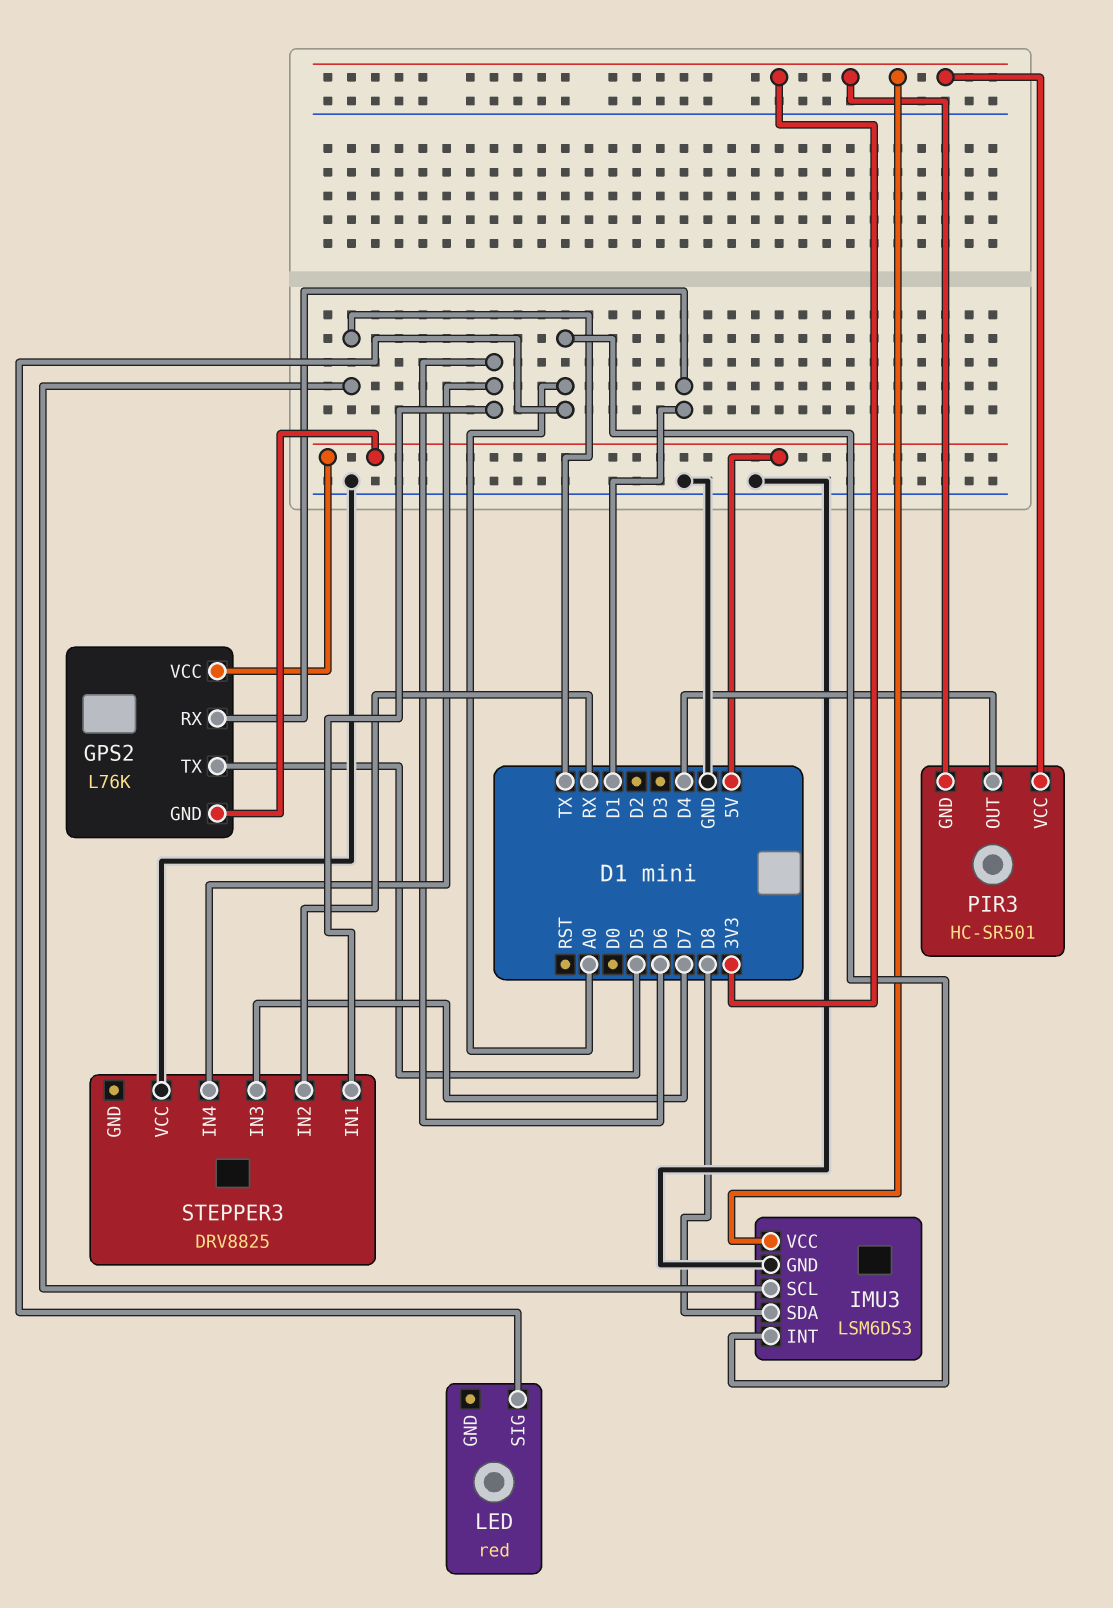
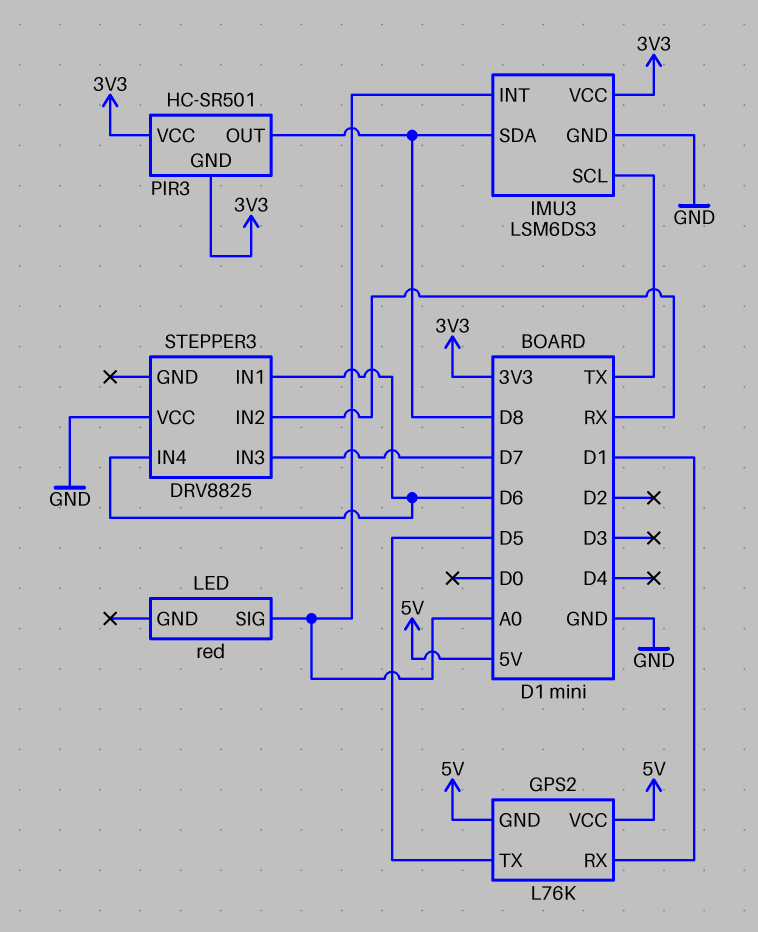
PIR3 pin OUT: D4 -> D8

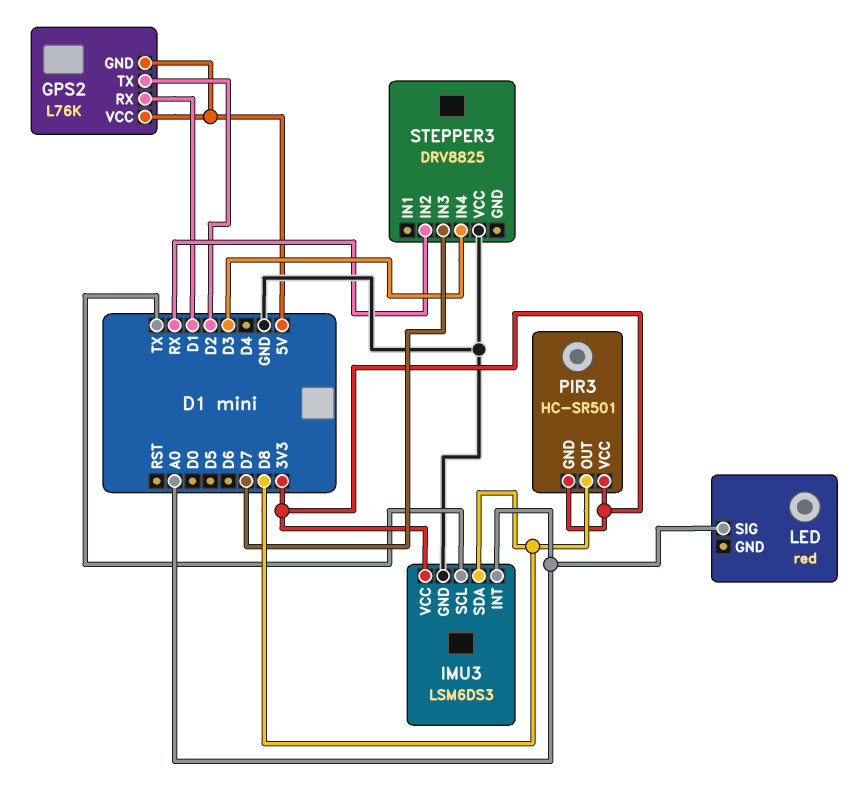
GPS2 pin TX: D5 -> D2
STEPPER3 pin IN1: D6 -> none
STEPPER3 pin IN4: D6 -> D3

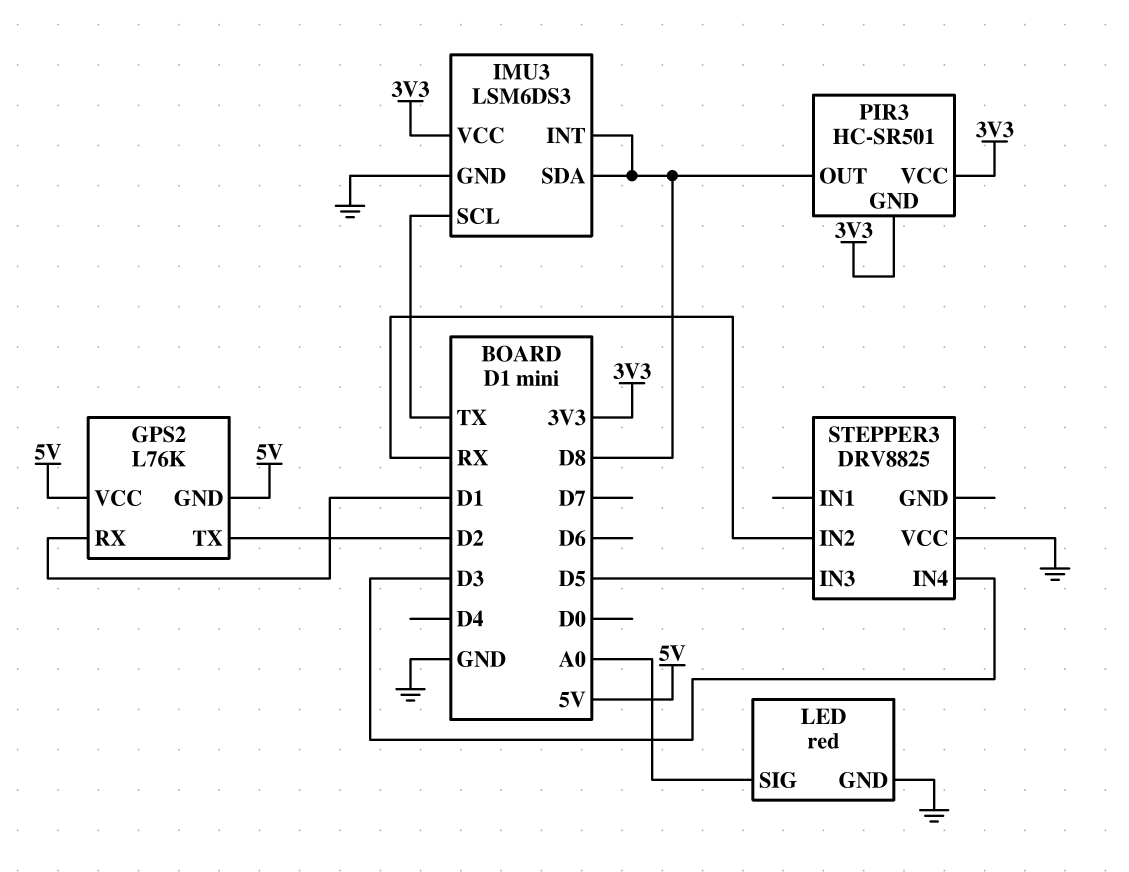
IMU3 pin INT: A0 -> D8
LED pin GND: none -> GND
STEPPER3 pin IN3: D7 -> D5

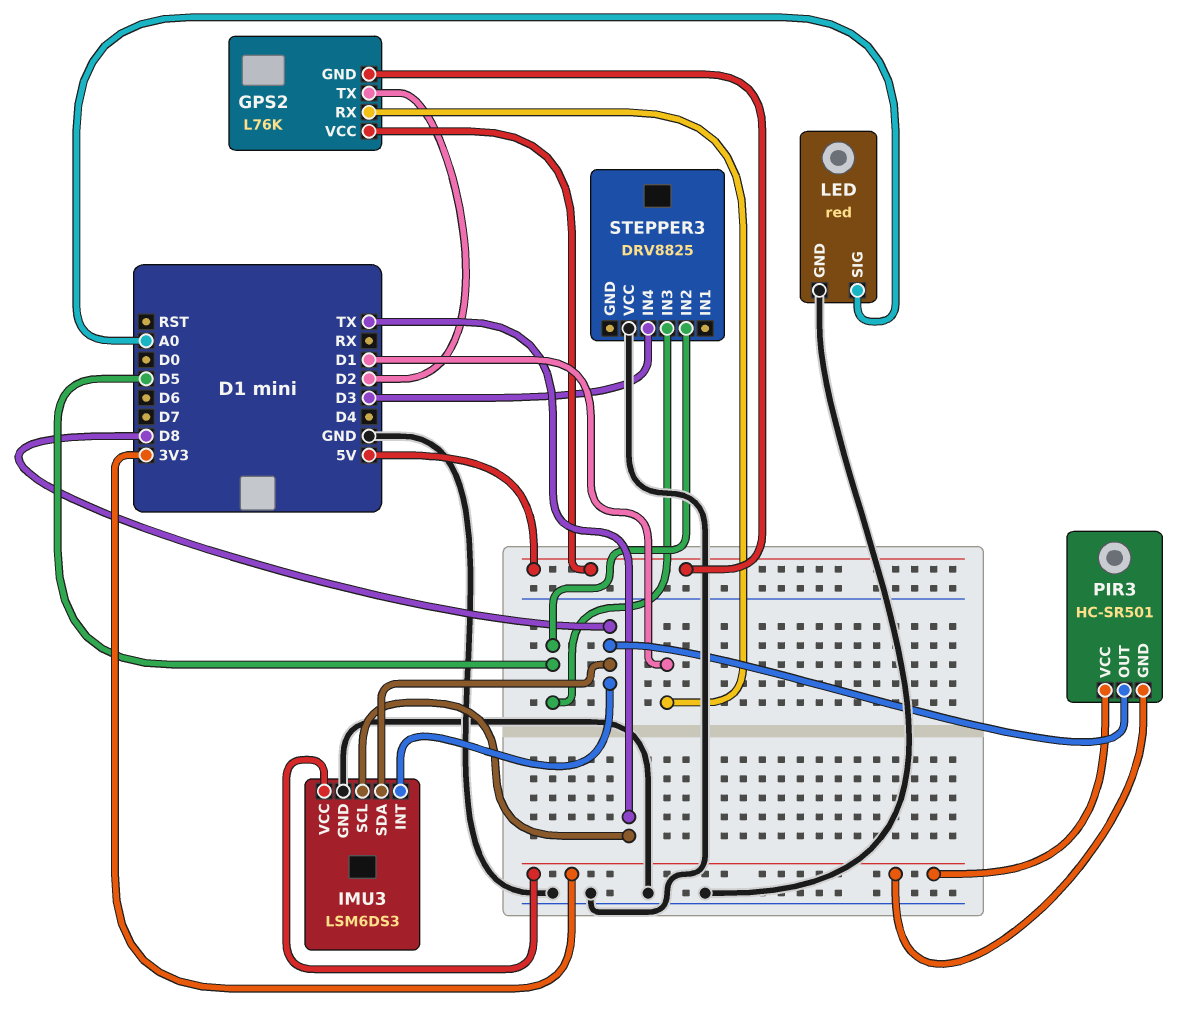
STEPPER3 pin IN2: RX -> D5

